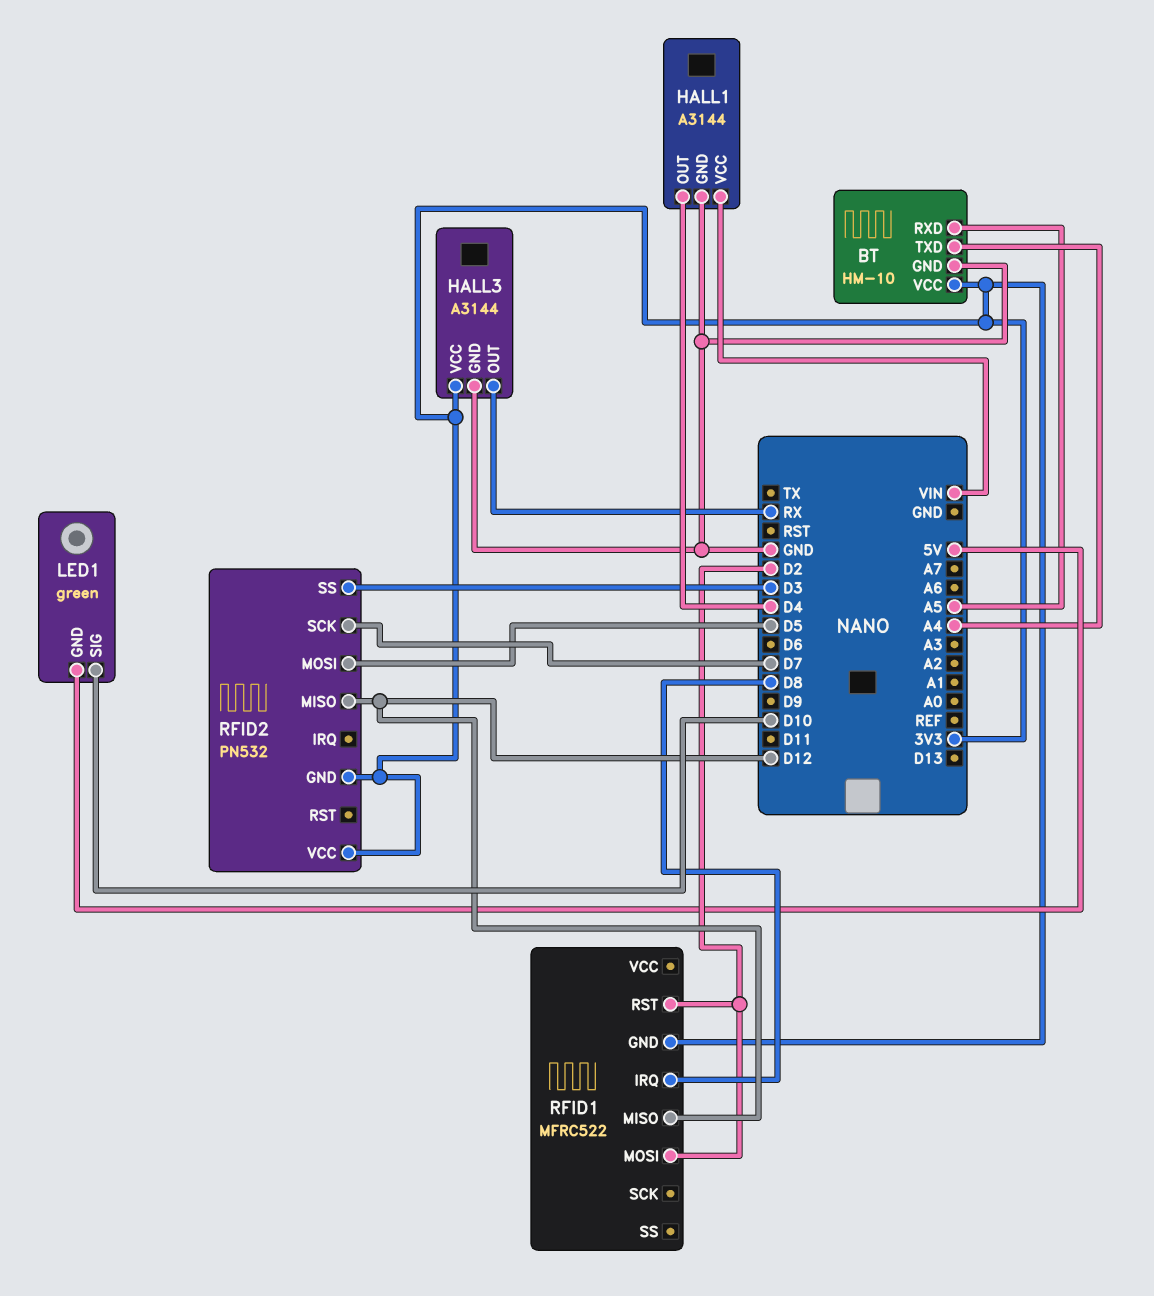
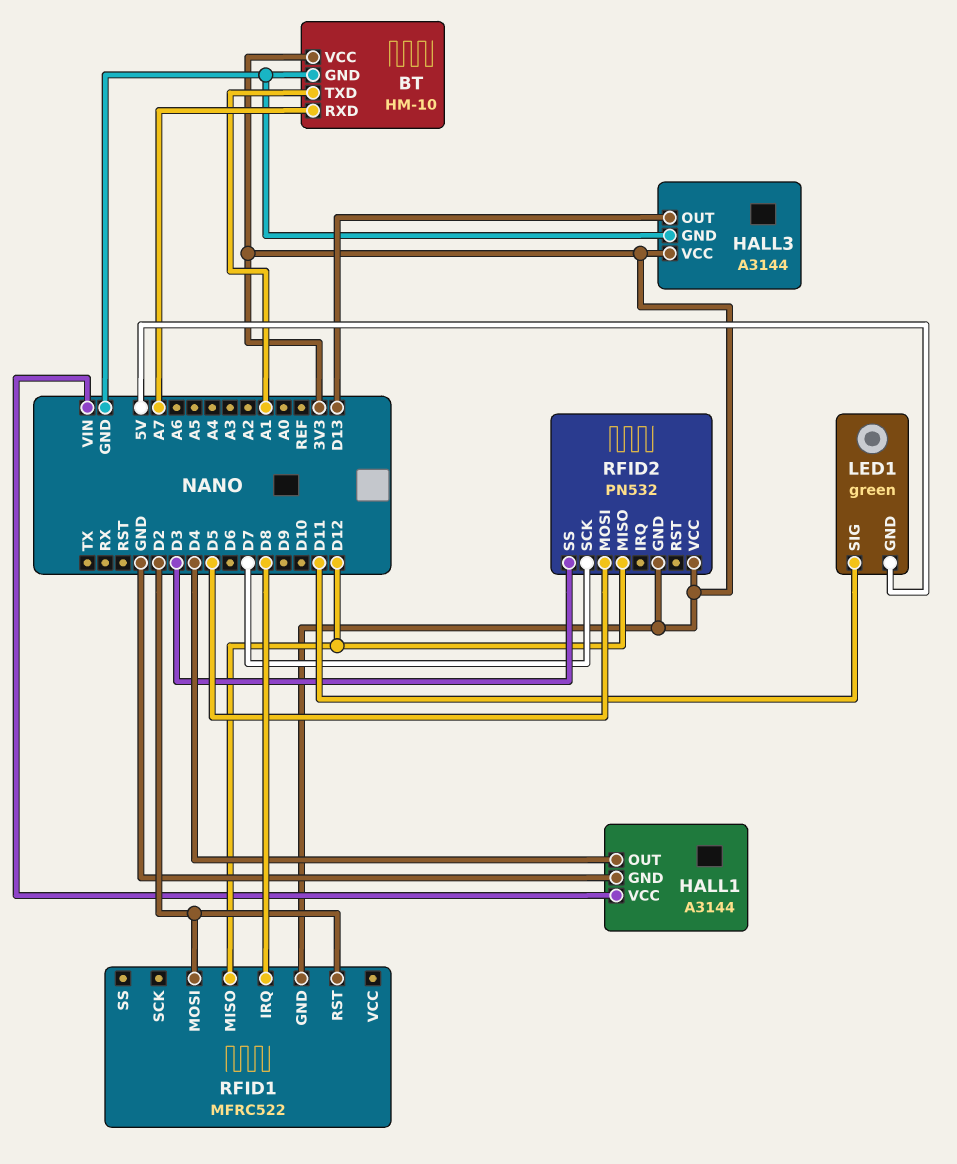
BT pin RXD: A5 -> A7
BT pin TXD: A4 -> A1
HALL3 pin OUT: RX -> D13
LED1 pin SIG: D10 -> D11

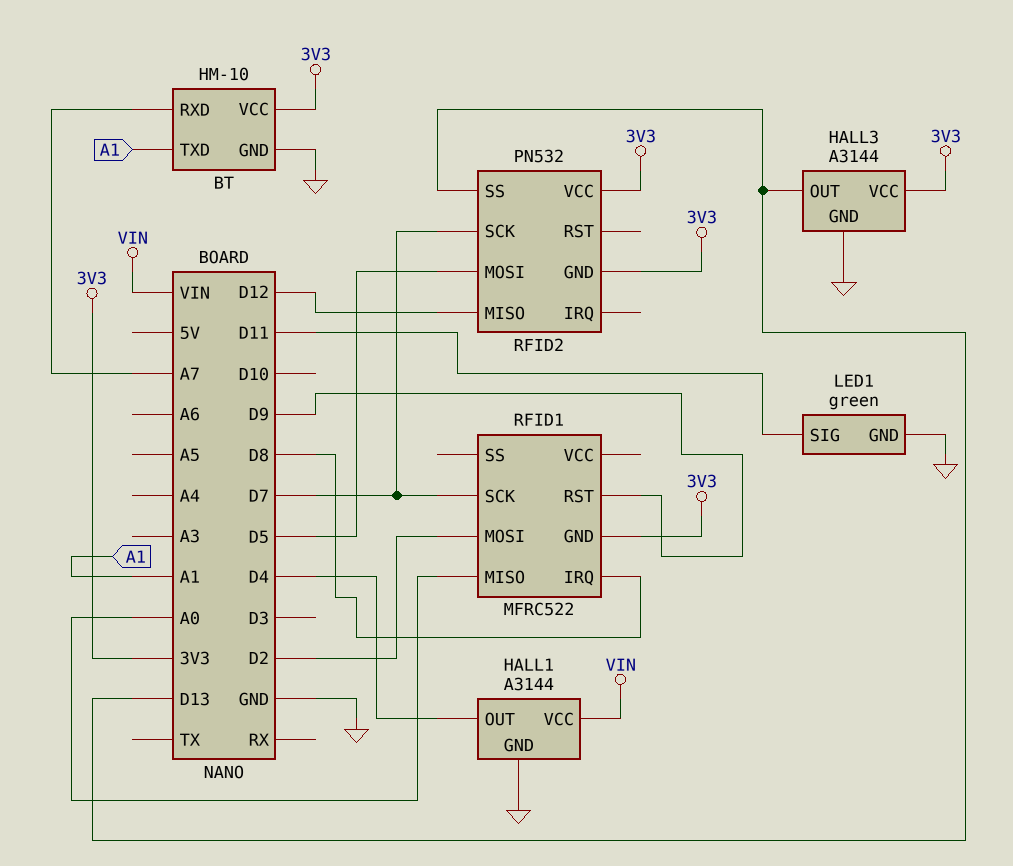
LED1 pin GND: 5V -> GND
RFID1 pin MISO: D12 -> A0
RFID1 pin RST: D2 -> D9
RFID1 pin SCK: none -> D7
RFID2 pin SS: D3 -> D13

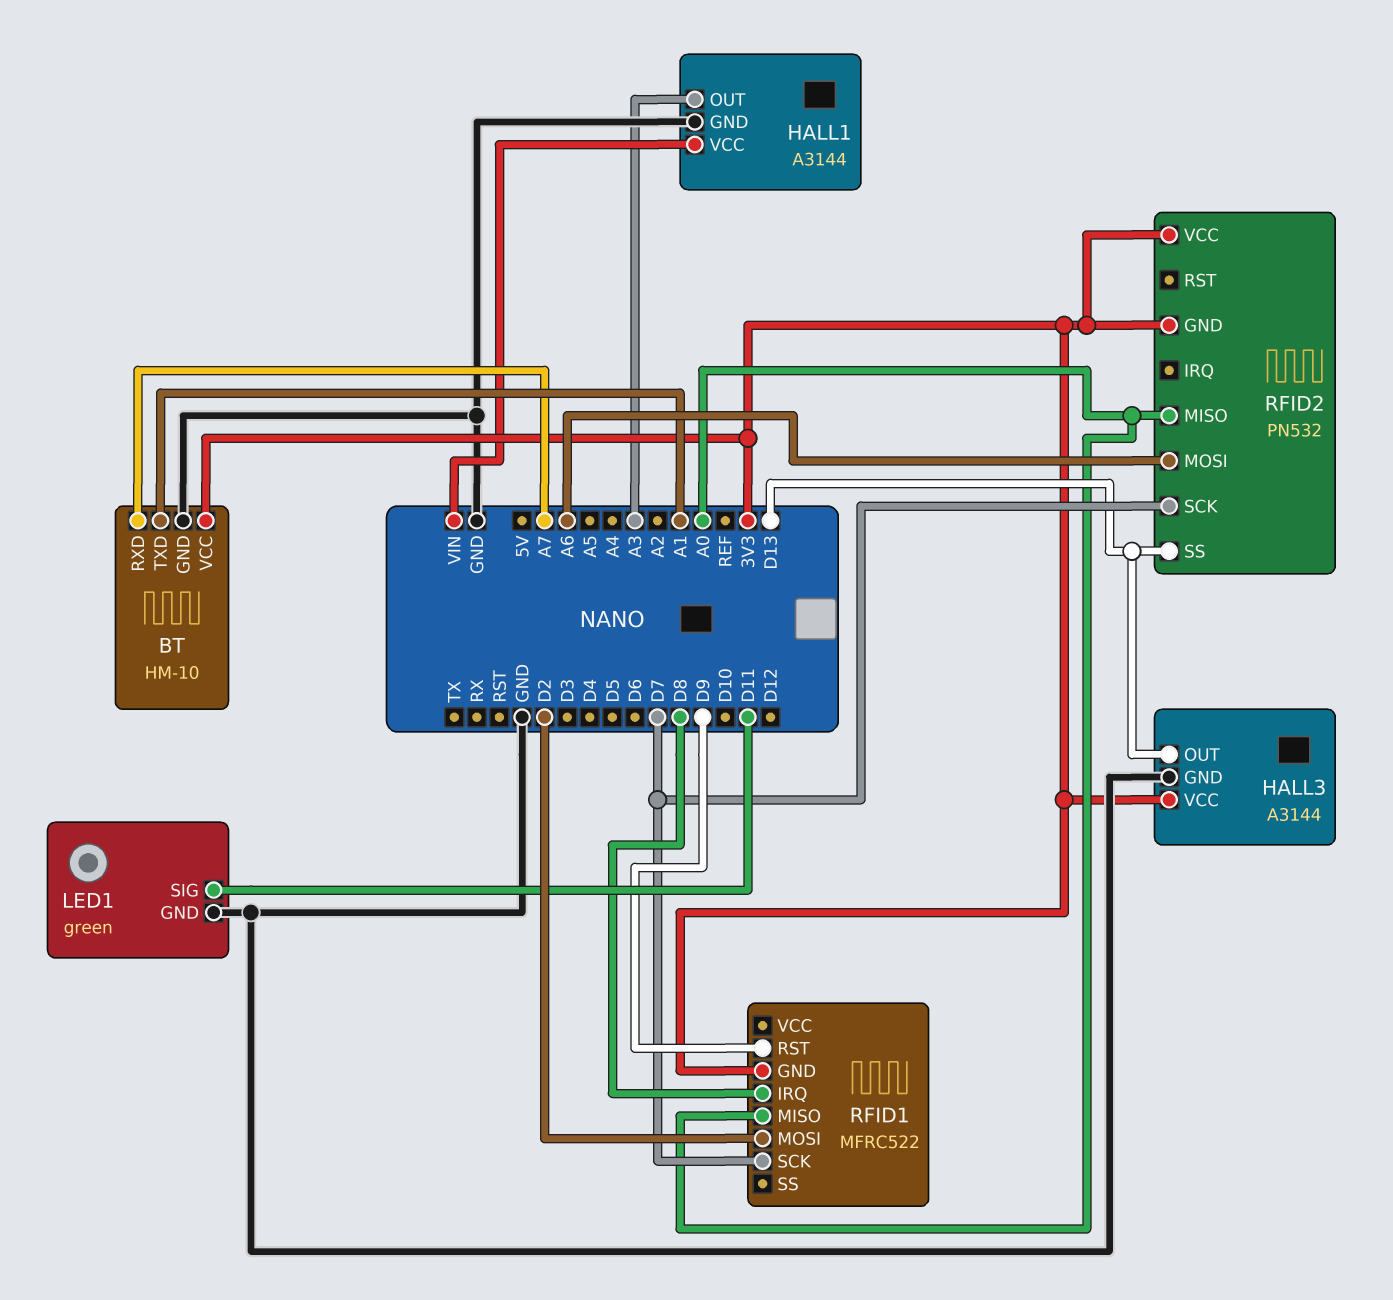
HALL1 pin OUT: D4 -> A3
RFID2 pin MISO: D12 -> A0
RFID2 pin MOSI: D5 -> A6

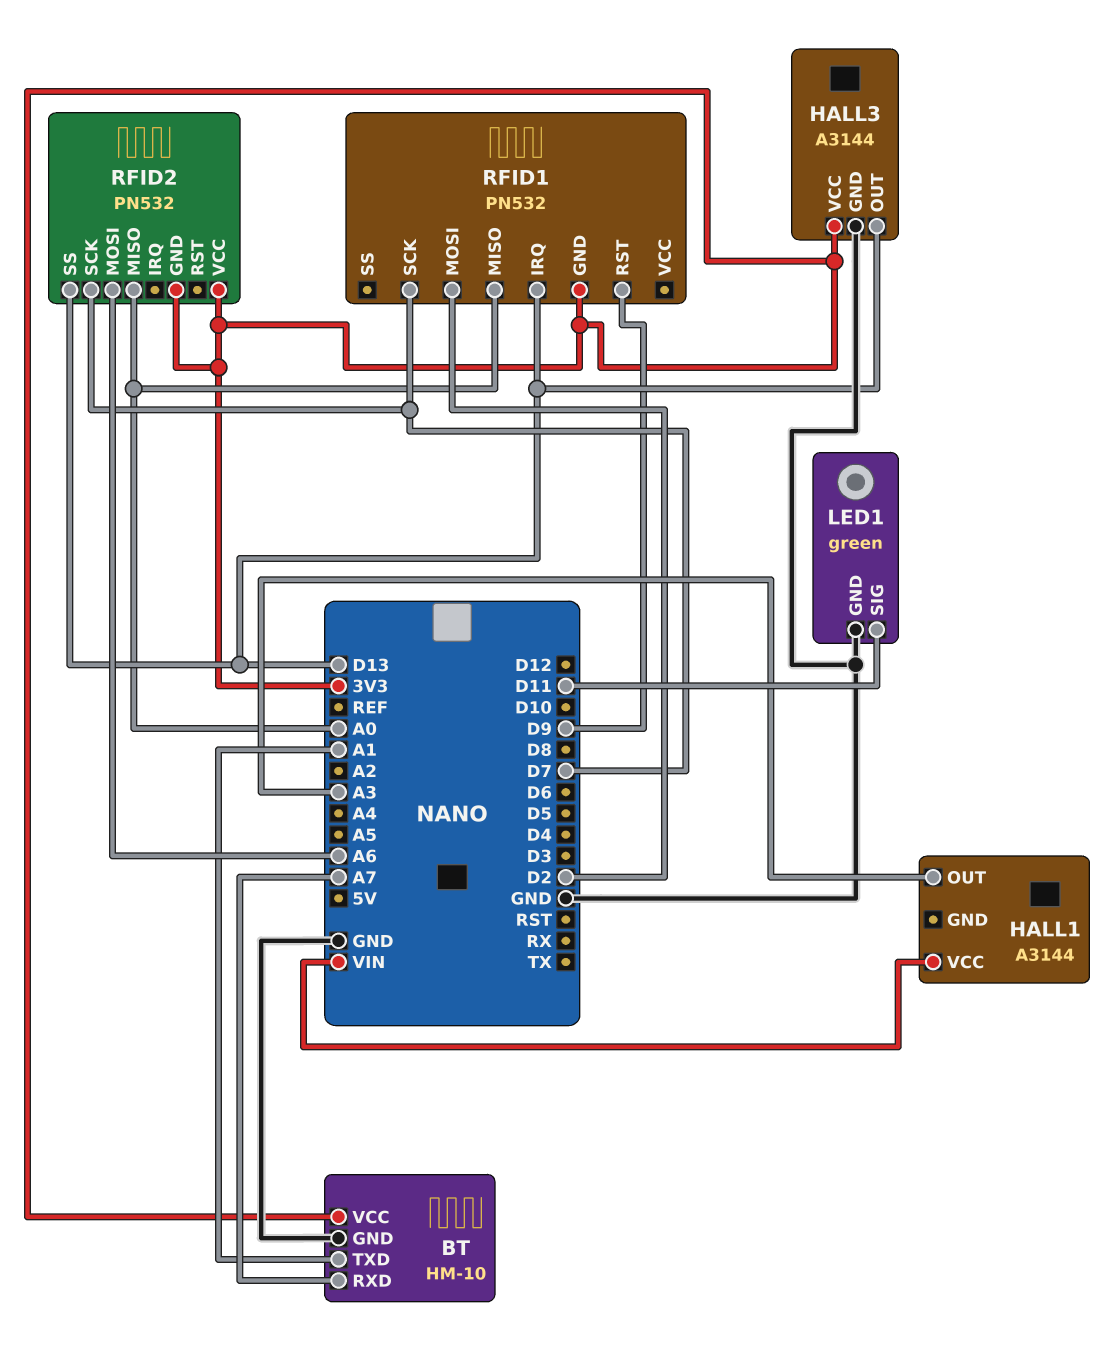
HALL1 pin GND: GND -> none
RFID1: MFRC522 -> PN532
RFID1 pin IRQ: D8 -> D13

